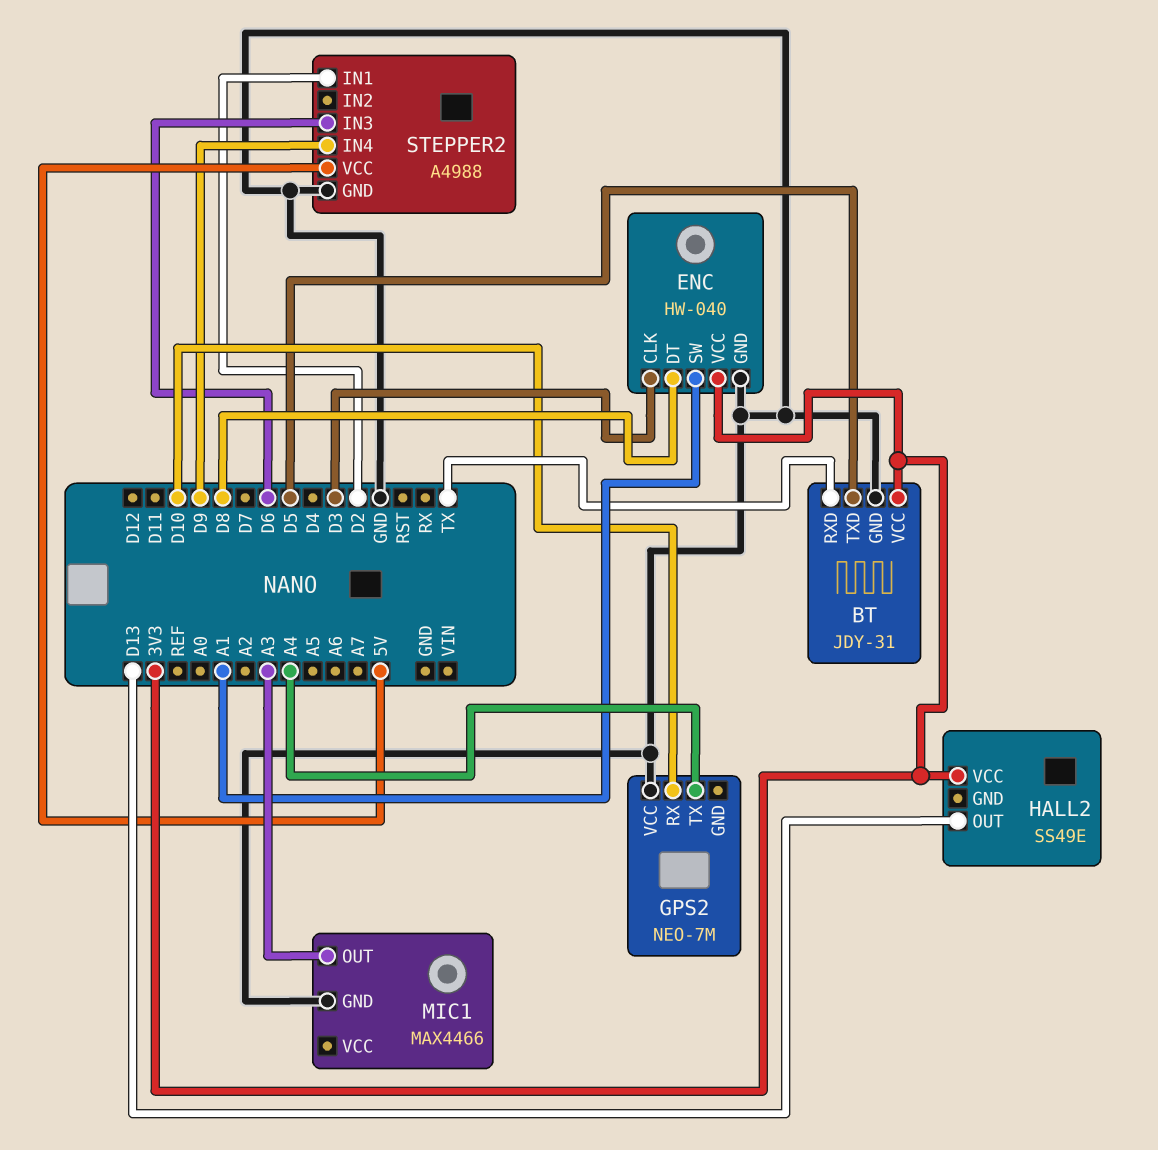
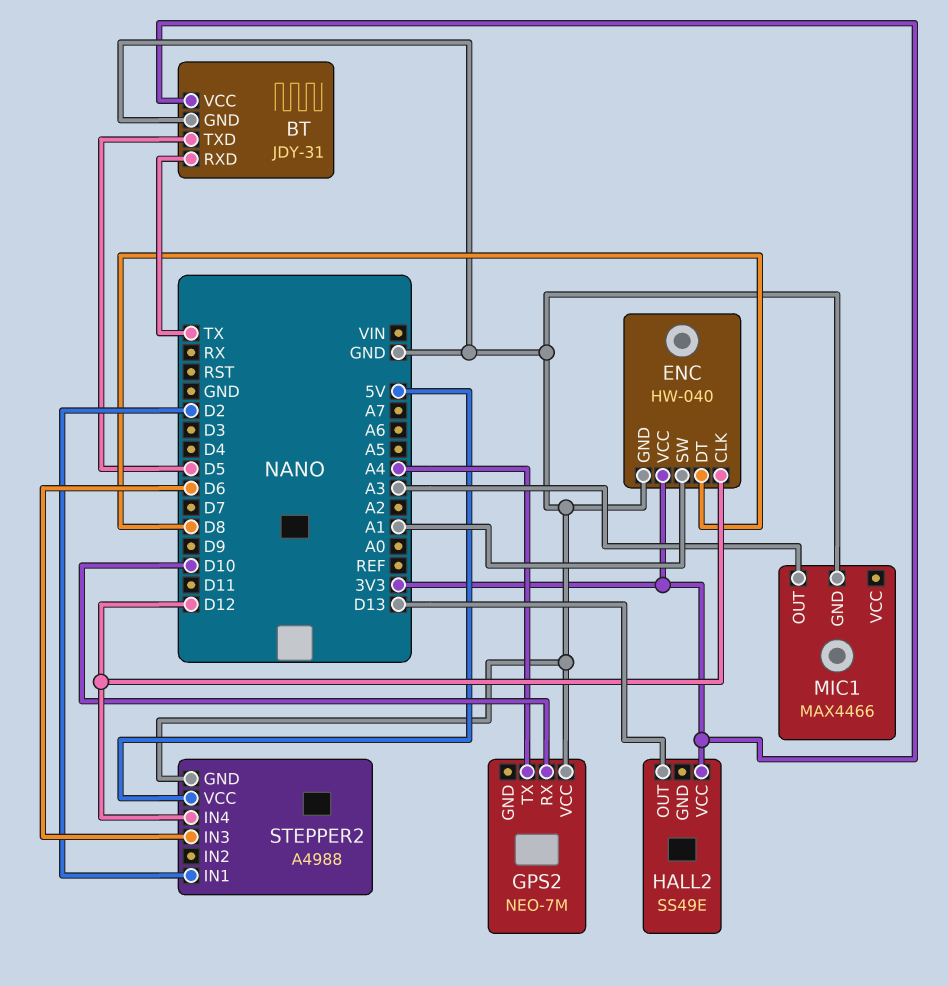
ENC pin CLK: D3 -> D12
STEPPER2 pin IN4: D9 -> D12

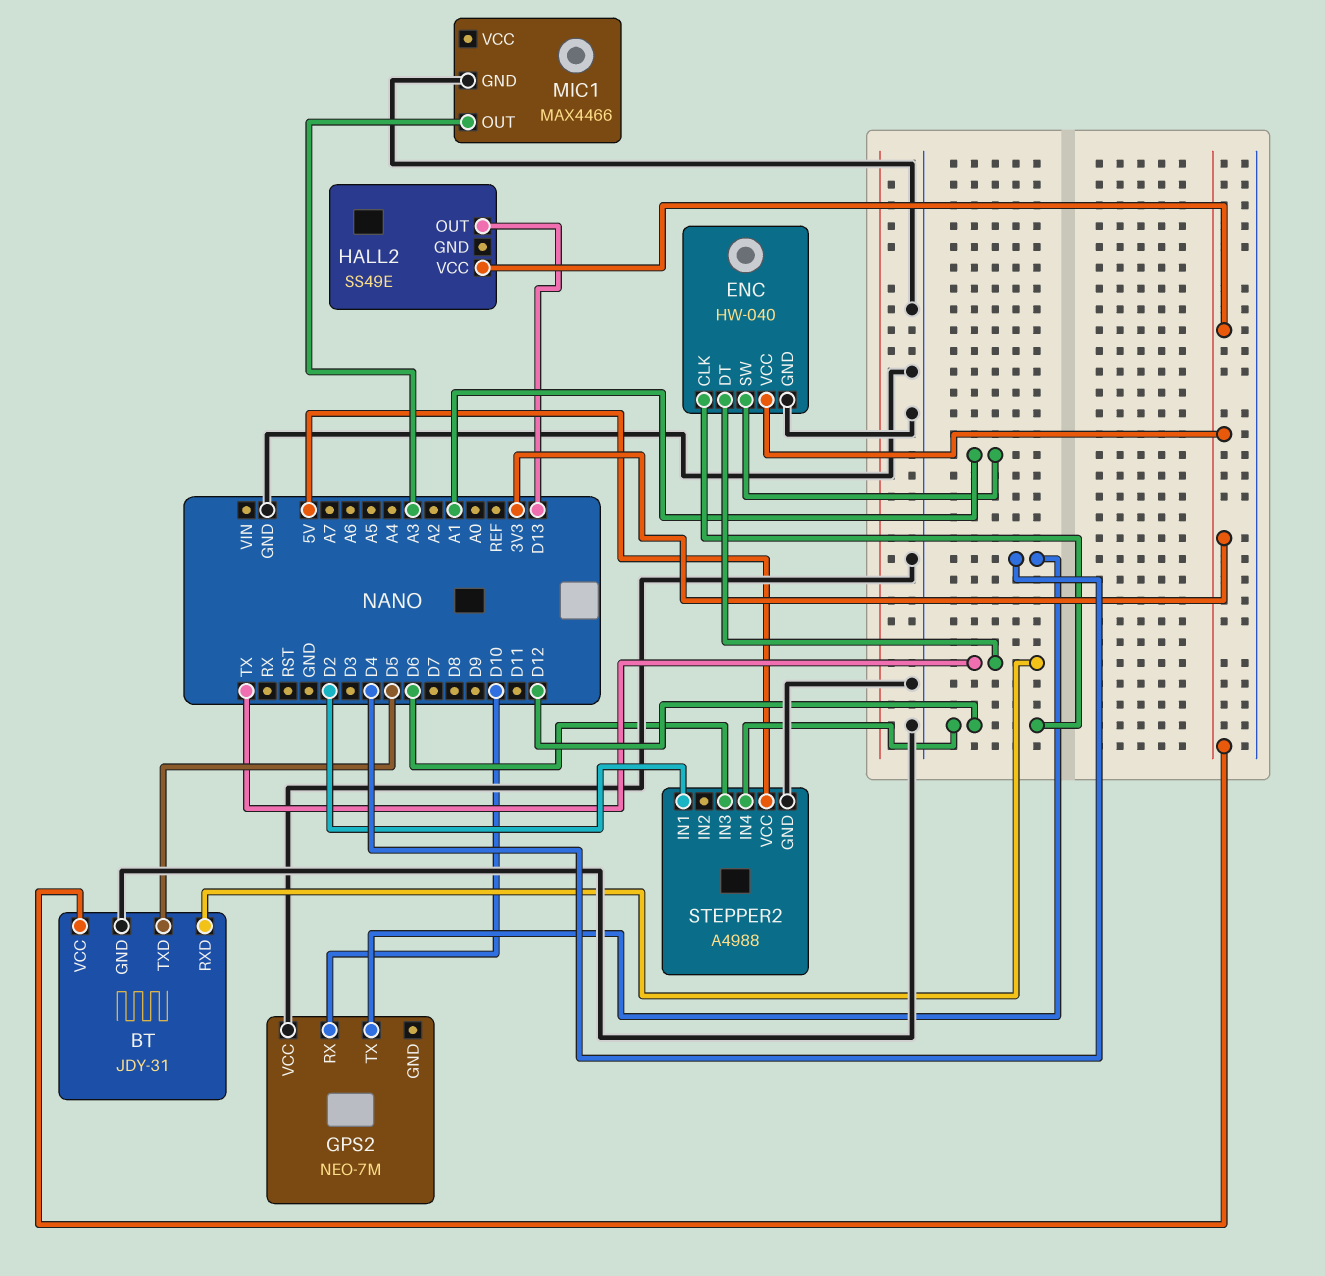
ENC pin DT: D8 -> TX
GPS2 pin TX: A4 -> D4

